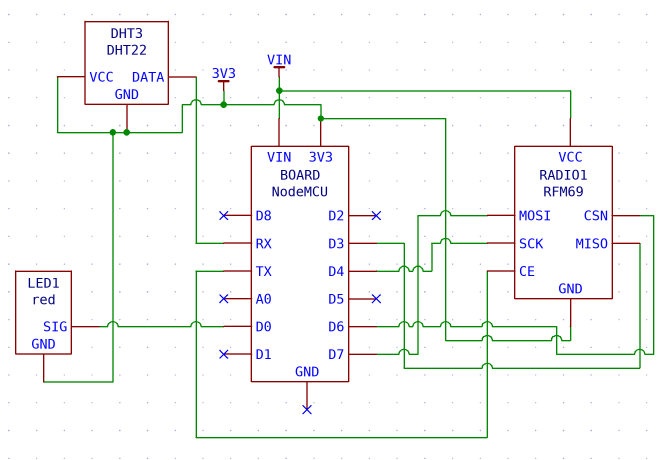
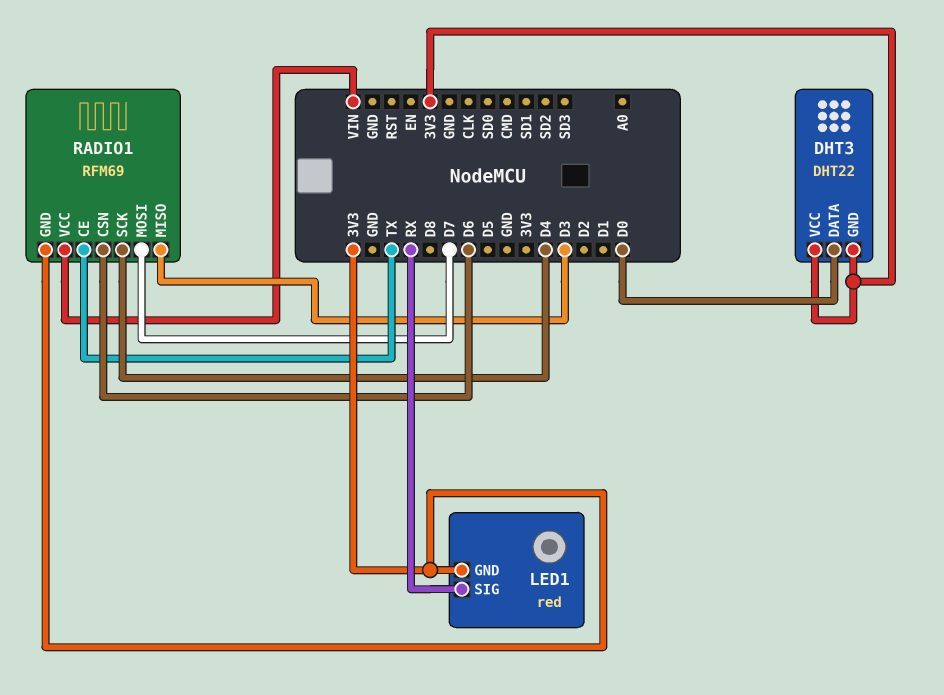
DHT3 pin DATA: RX -> D0
LED1 pin SIG: D0 -> RX

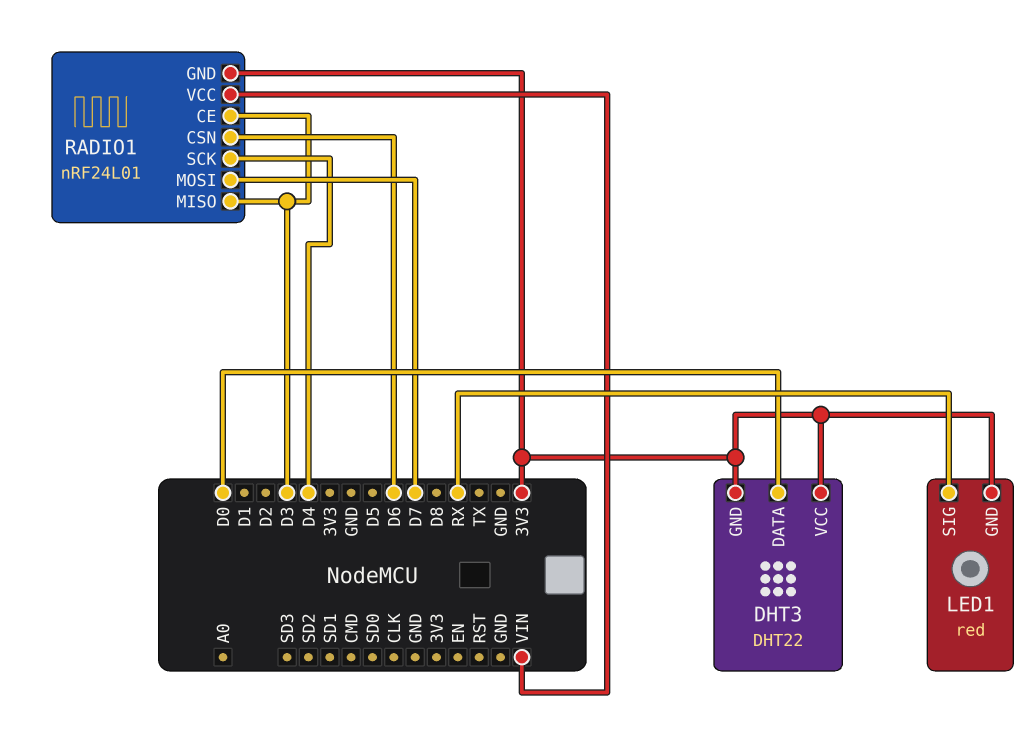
RADIO1: RFM69 -> nRF24L01
RADIO1 pin CE: TX -> D3

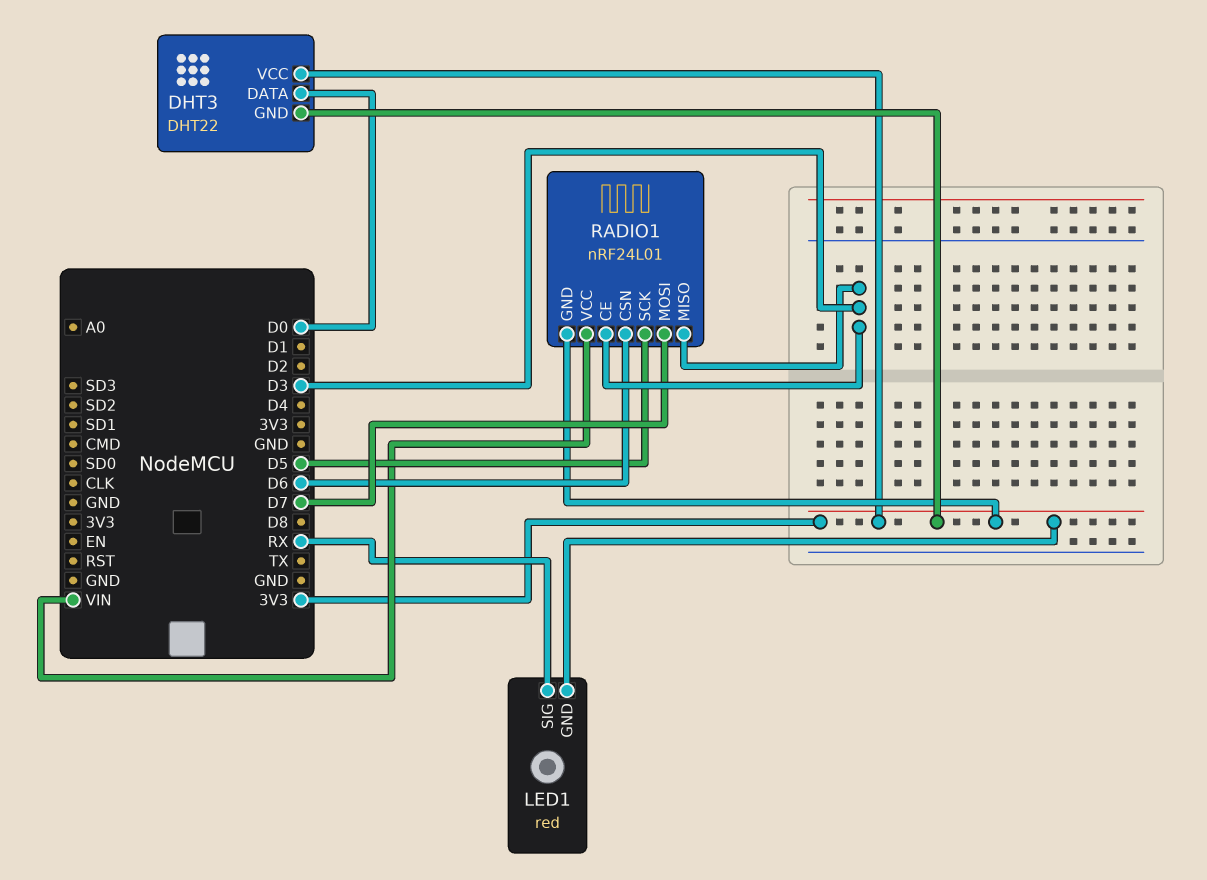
RADIO1 pin SCK: D4 -> D5

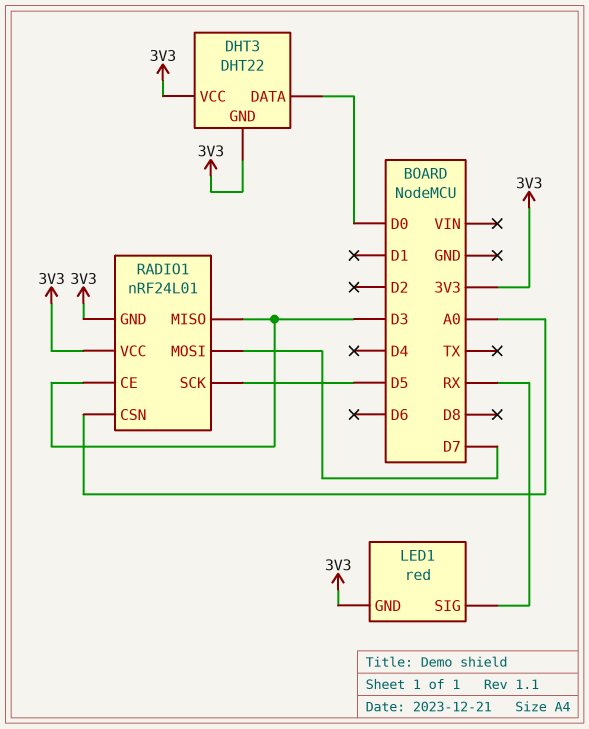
RADIO1 pin CSN: D6 -> A0
RADIO1 pin VCC: VIN -> 3V3

